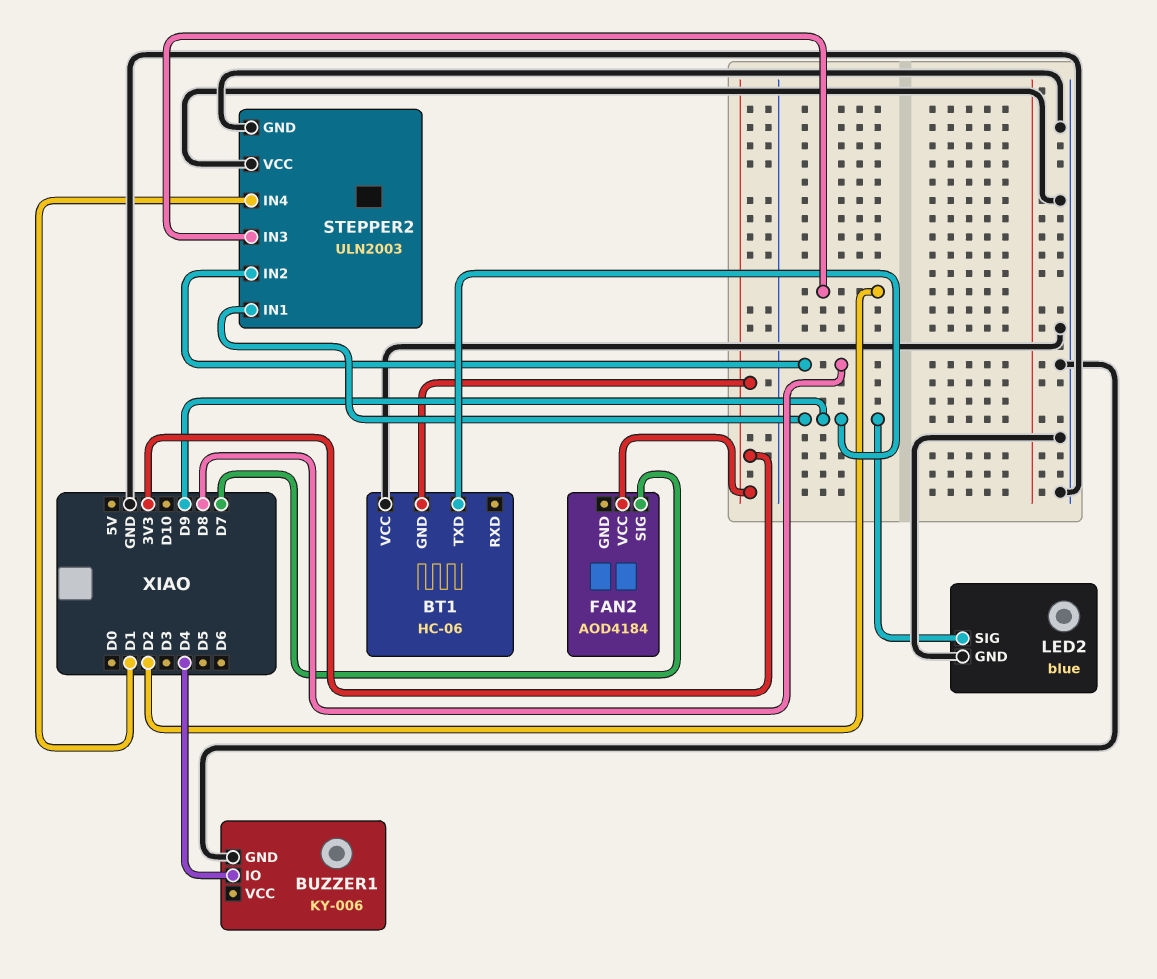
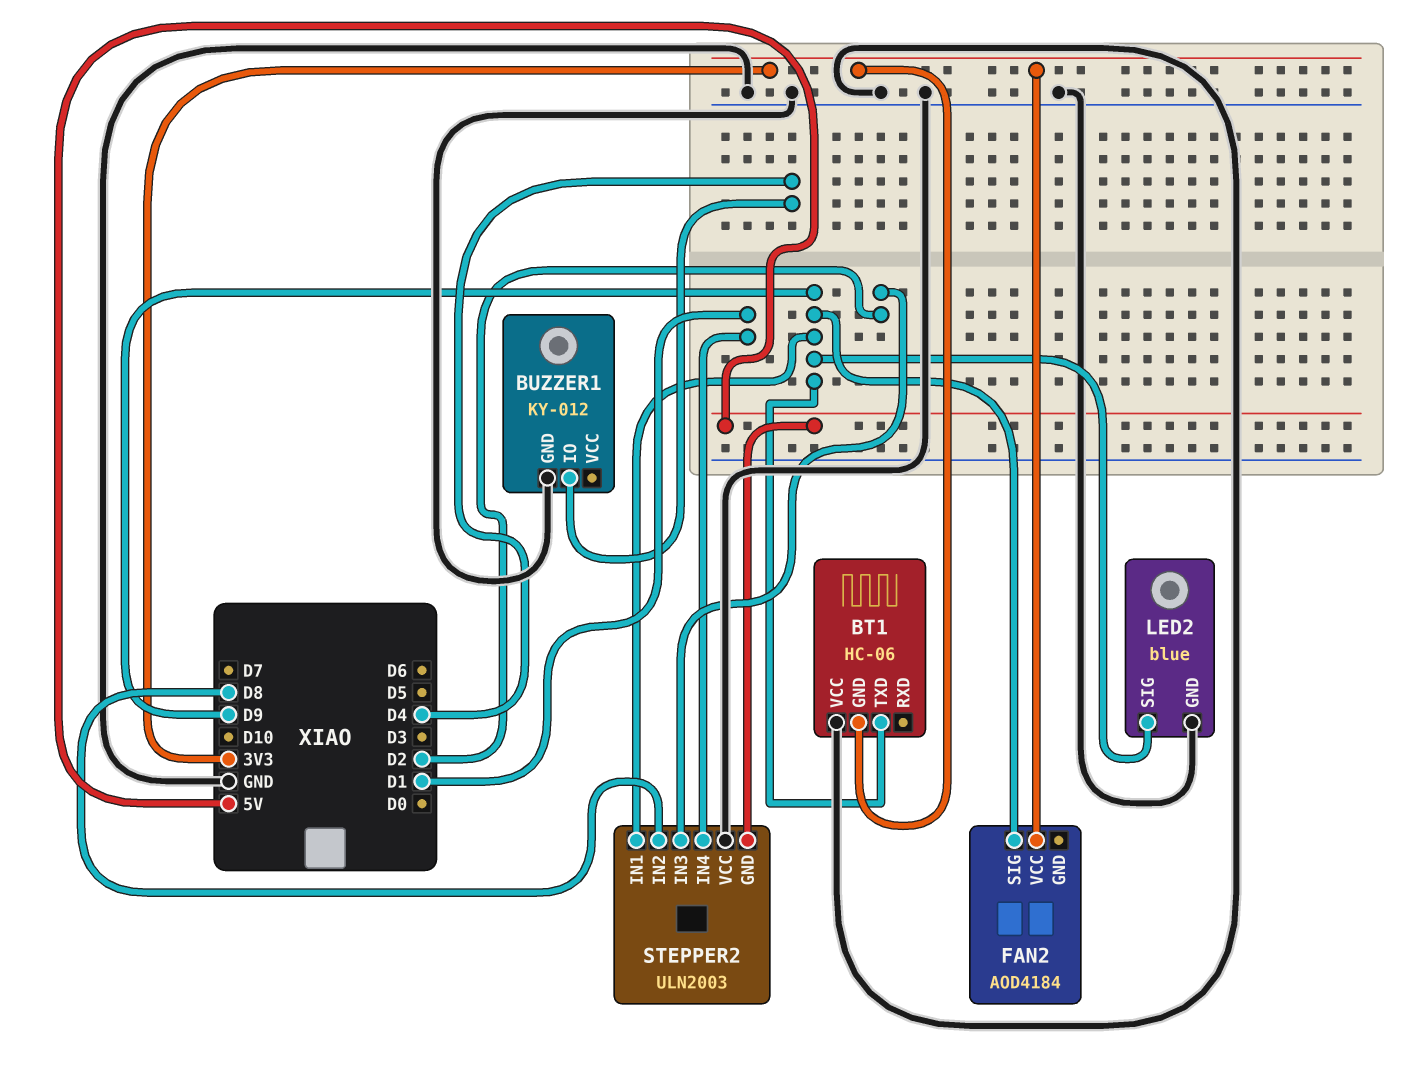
BUZZER1: KY-006 -> KY-012
FAN2 pin SIG: D7 -> D9
STEPPER2 pin GND: GND -> 5V

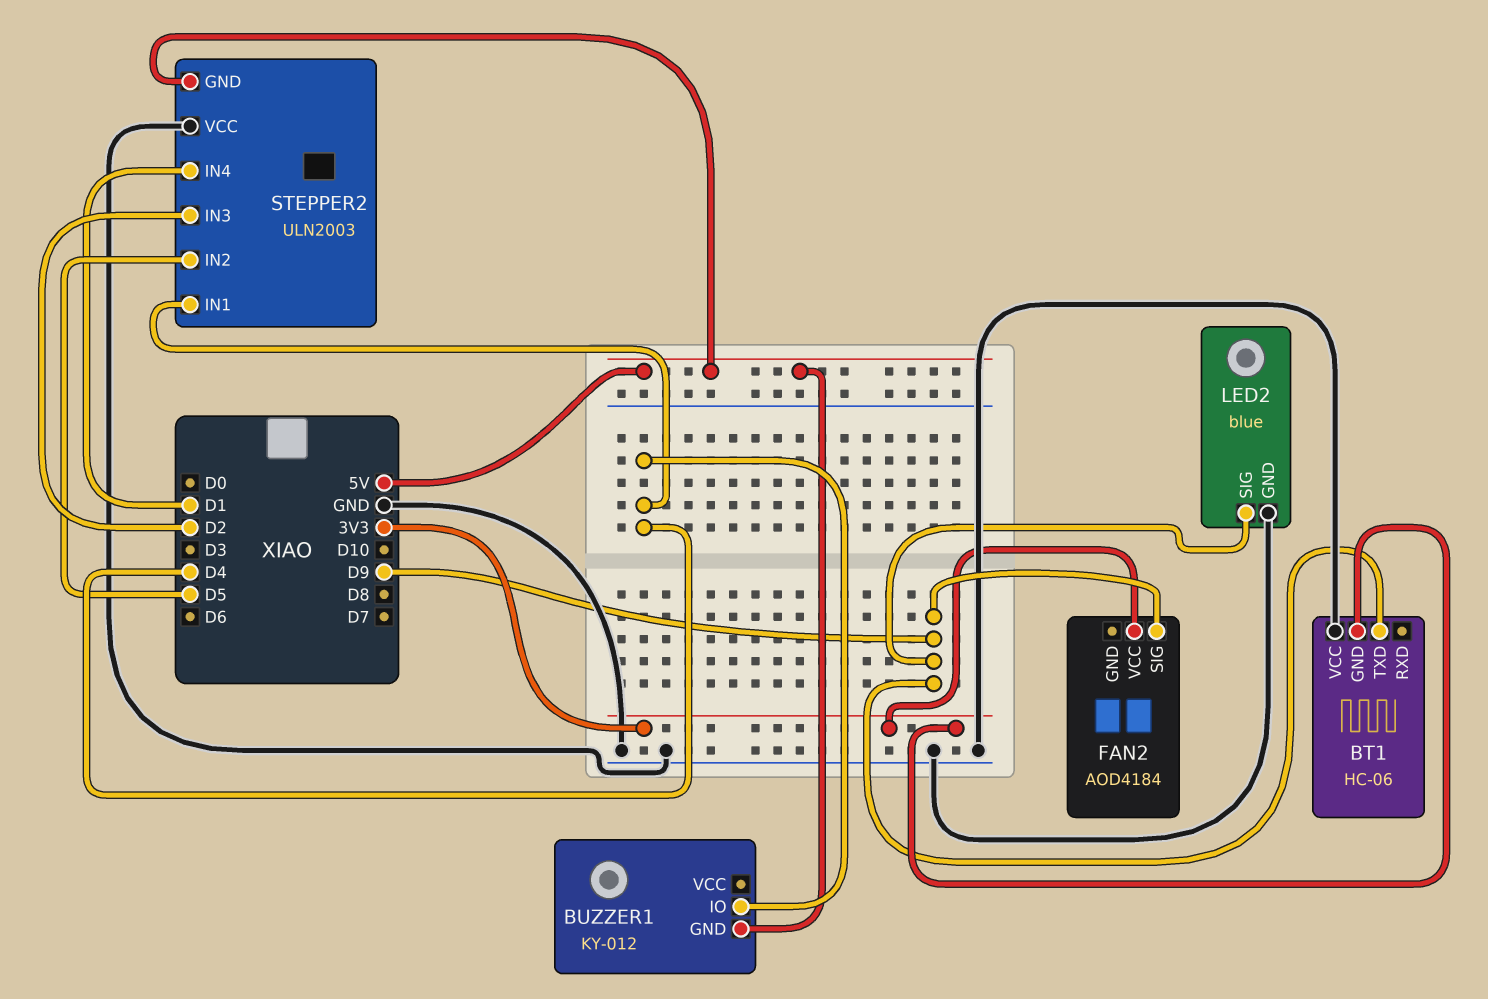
BUZZER1 pin GND: GND -> 5V
STEPPER2 pin IN1: D9 -> D4
STEPPER2 pin IN2: D8 -> D5

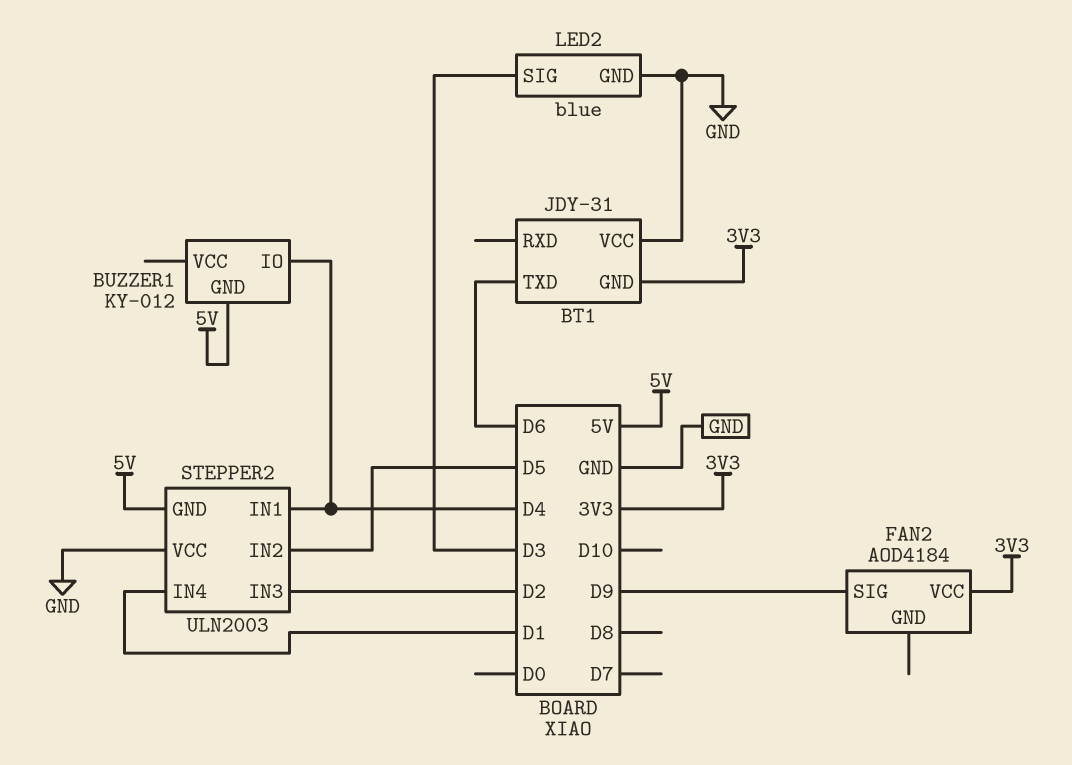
BT1: HC-06 -> JDY-31
BT1 pin TXD: D9 -> D6
LED2 pin SIG: D9 -> D3

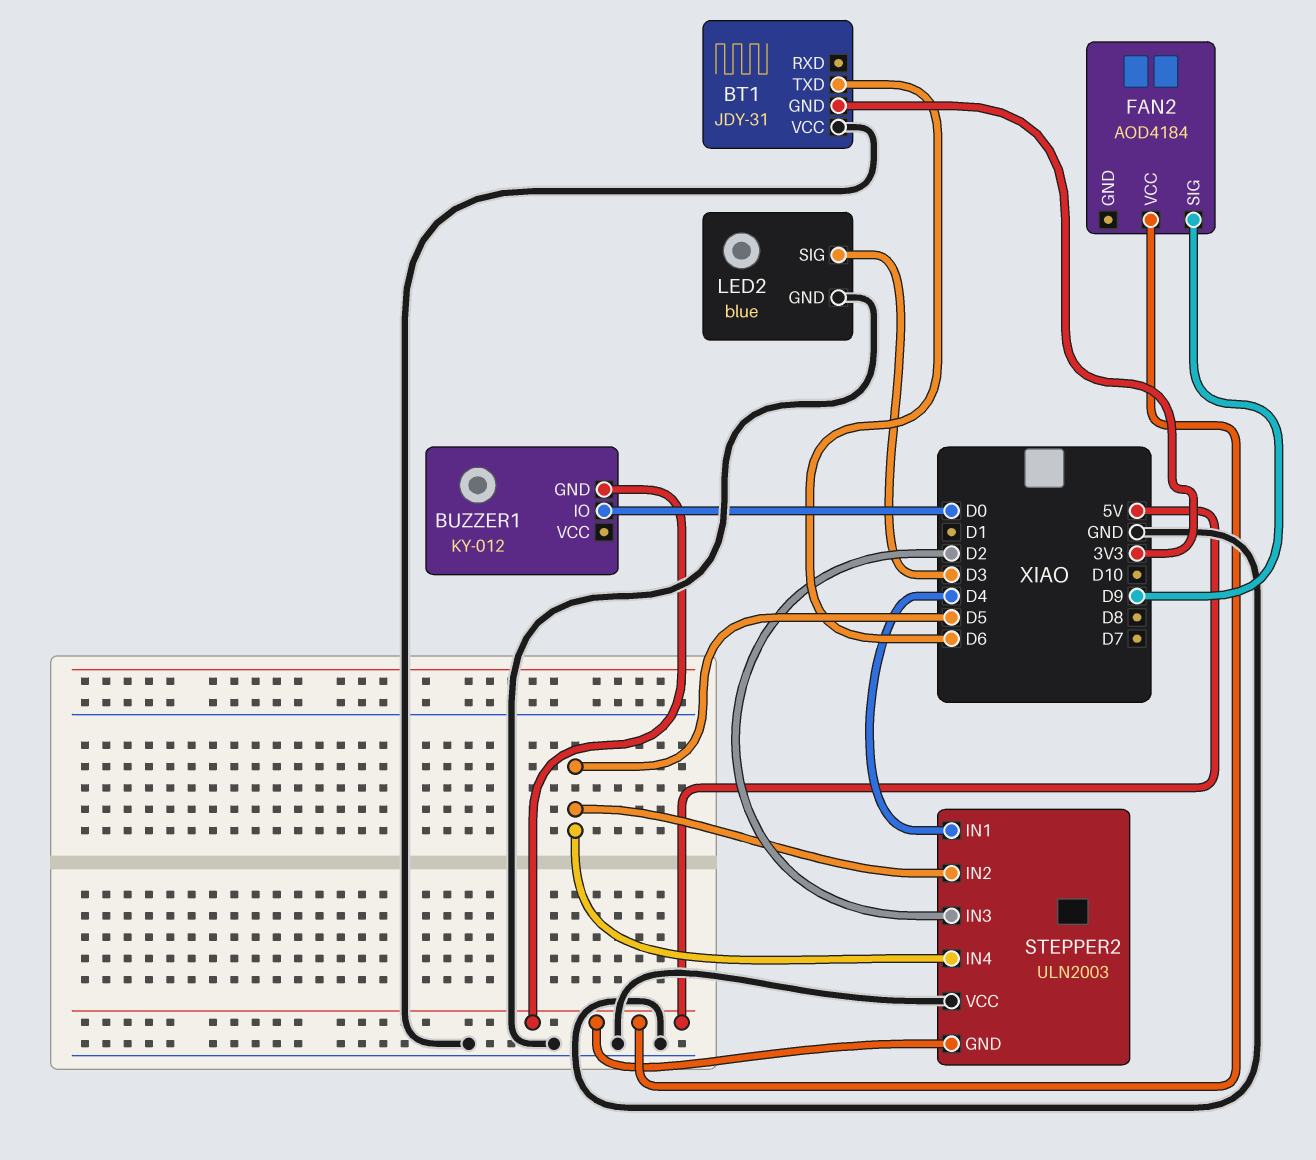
BUZZER1 pin IO: D4 -> D0
FAN2 pin VCC: 3V3 -> 5V
STEPPER2 pin IN4: D1 -> D5

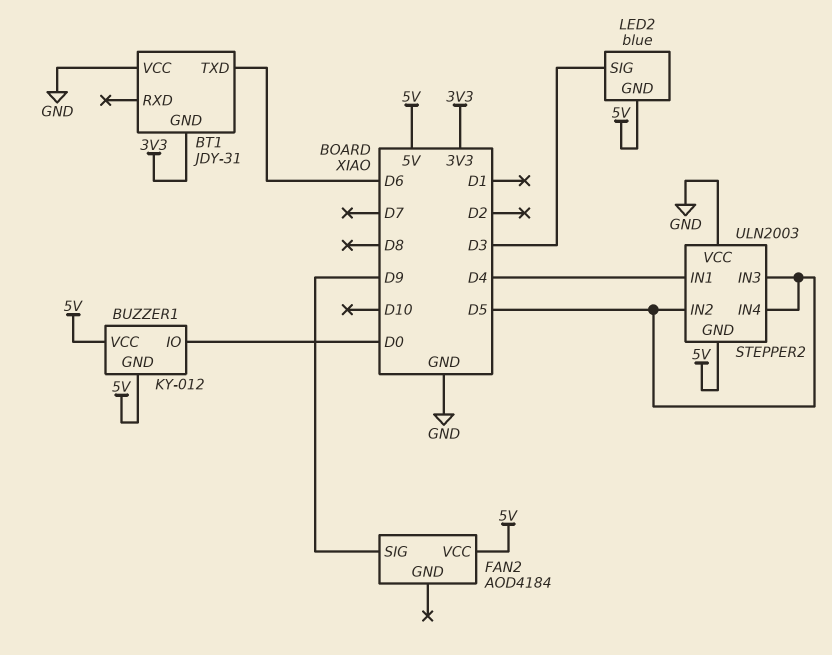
BUZZER1 pin VCC: none -> 5V
LED2 pin GND: GND -> 5V
STEPPER2 pin IN3: D2 -> D5

